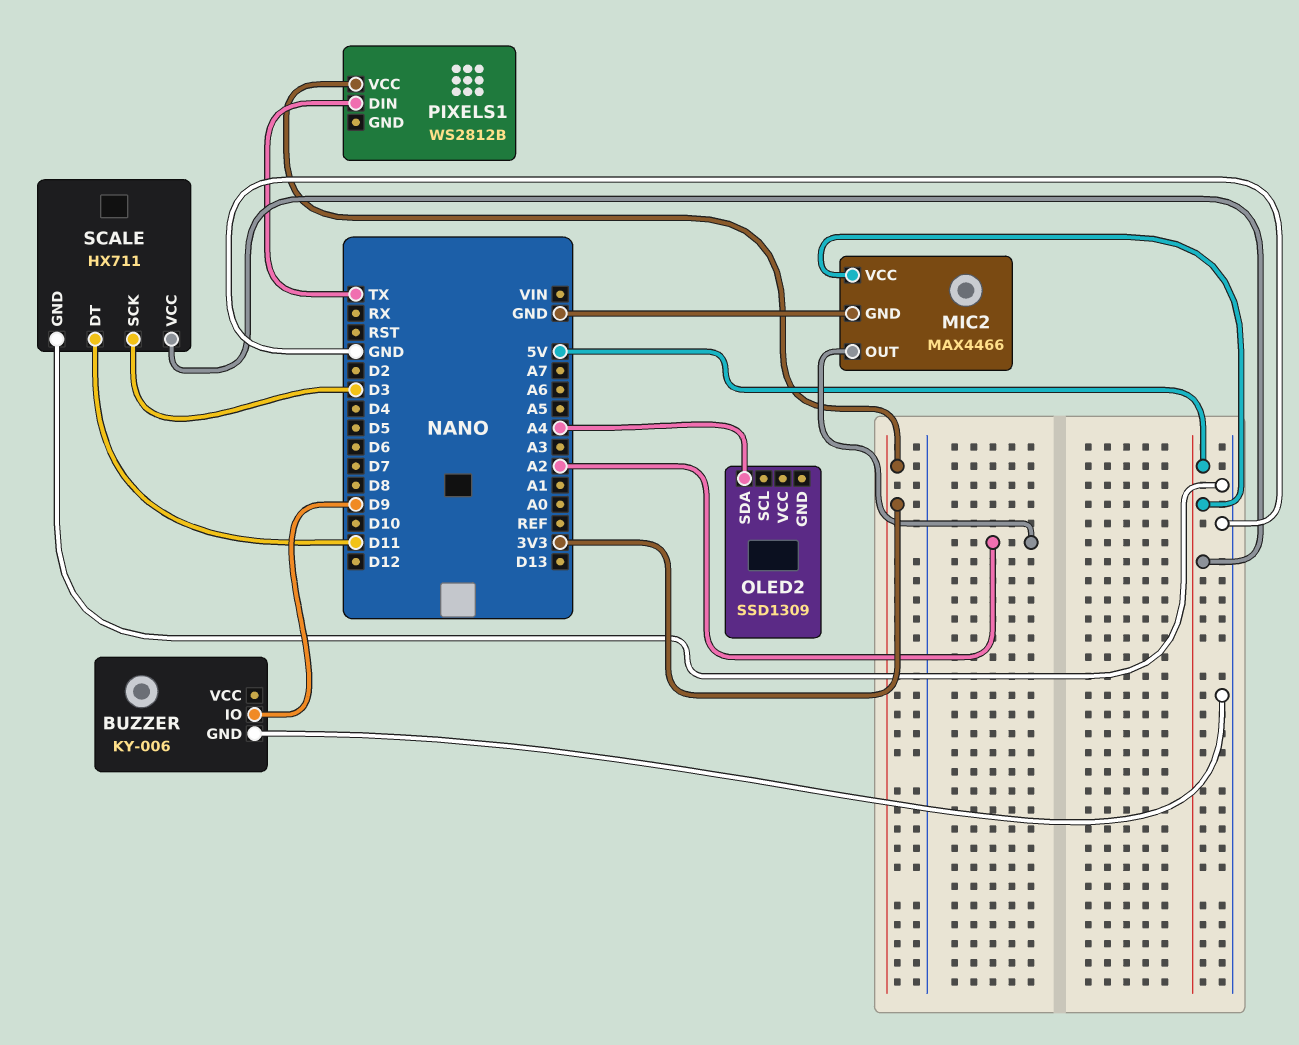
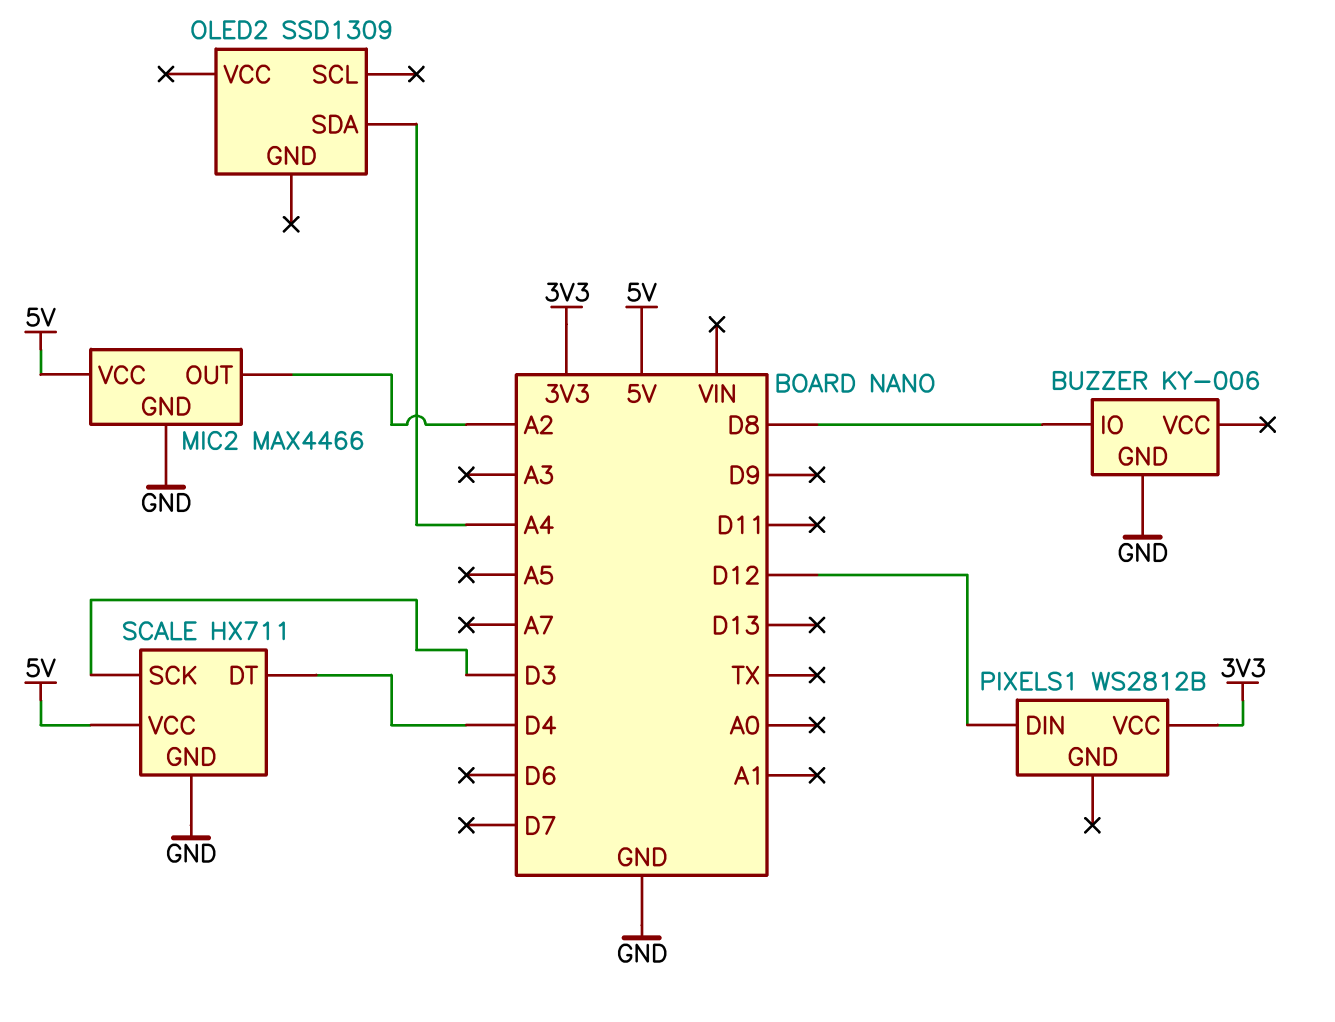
BUZZER pin IO: D9 -> D8
PIXELS1 pin DIN: TX -> D12
SCALE pin DT: D11 -> D4

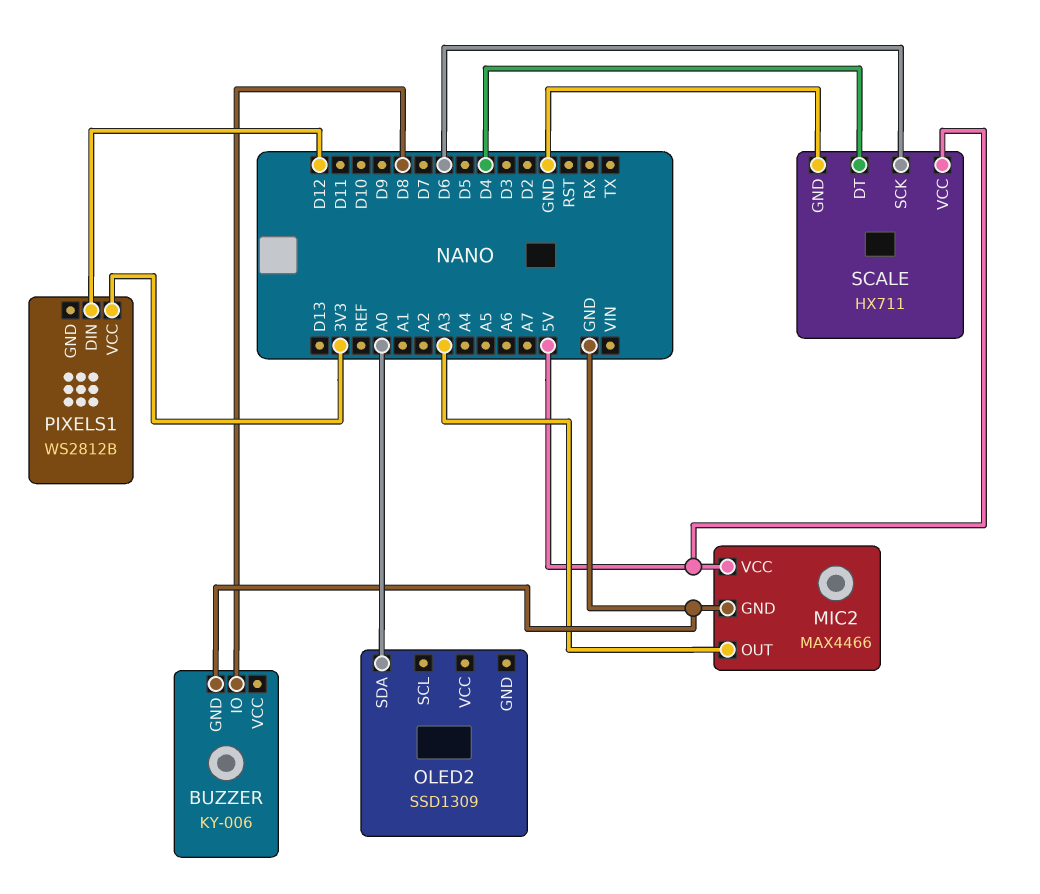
MIC2 pin OUT: A2 -> A3
OLED2 pin SDA: A4 -> A0
SCALE pin SCK: D3 -> D6

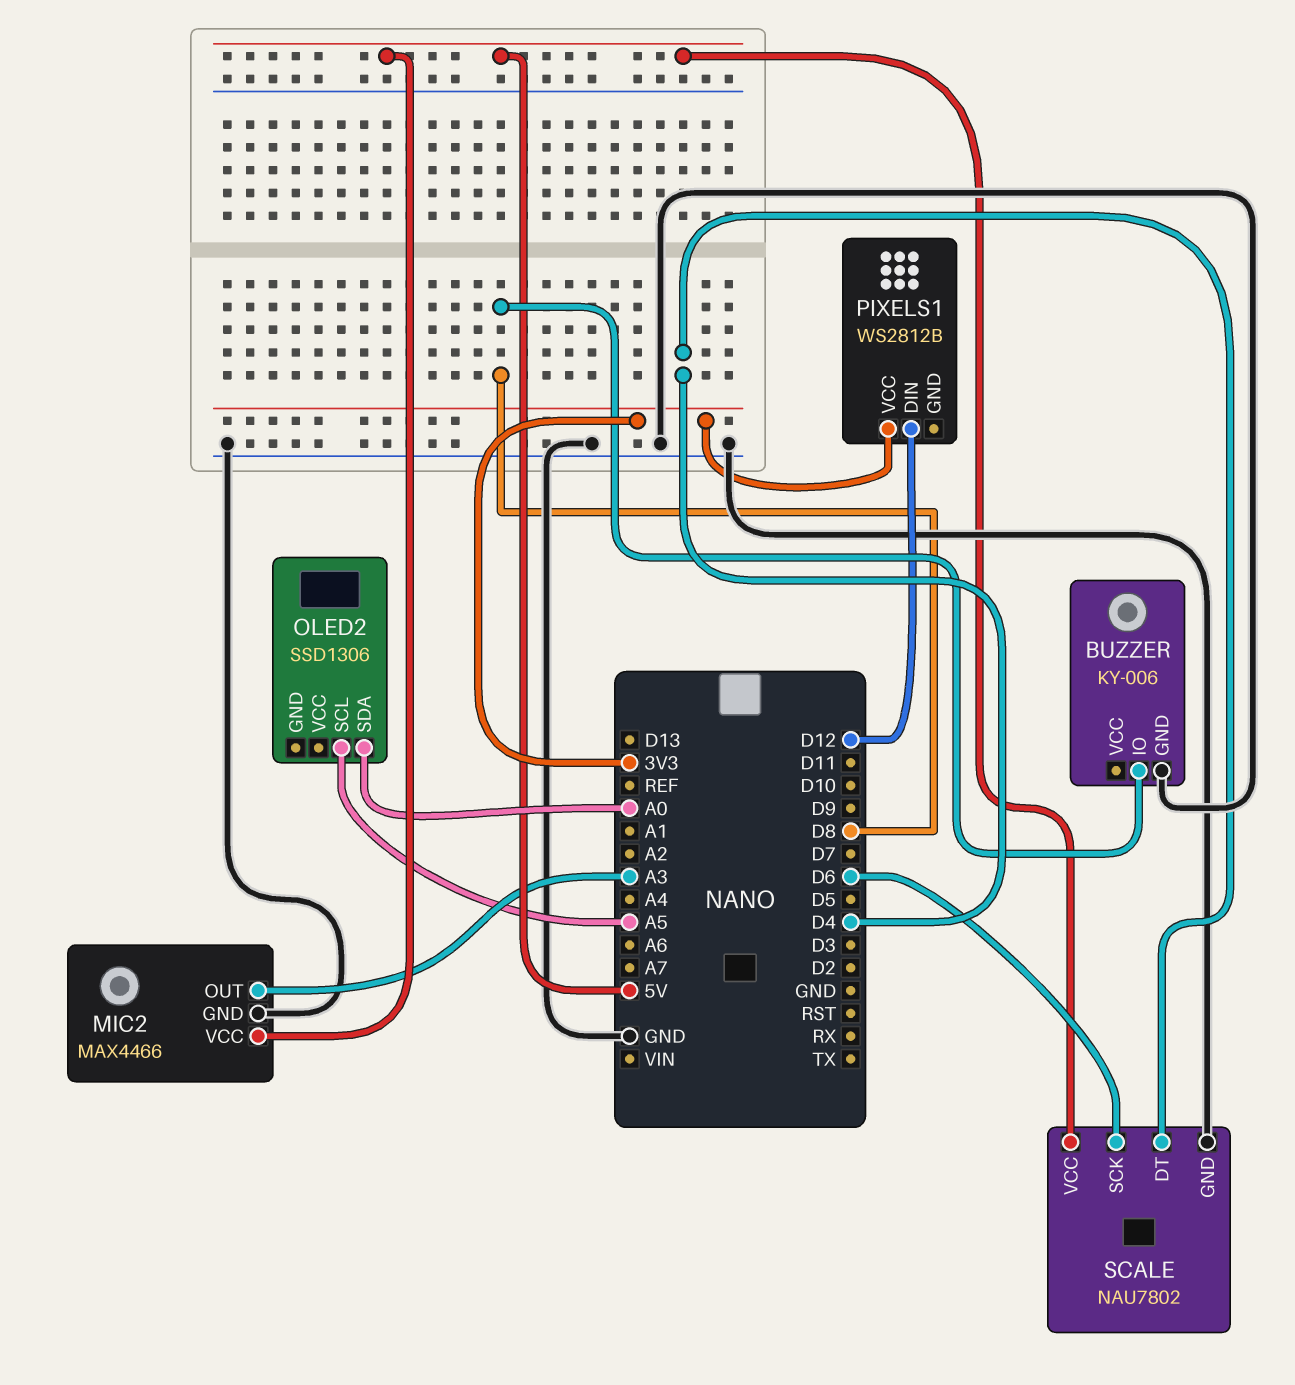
OLED2: SSD1309 -> SSD1306
OLED2 pin SCL: none -> A5
SCALE: HX711 -> NAU7802

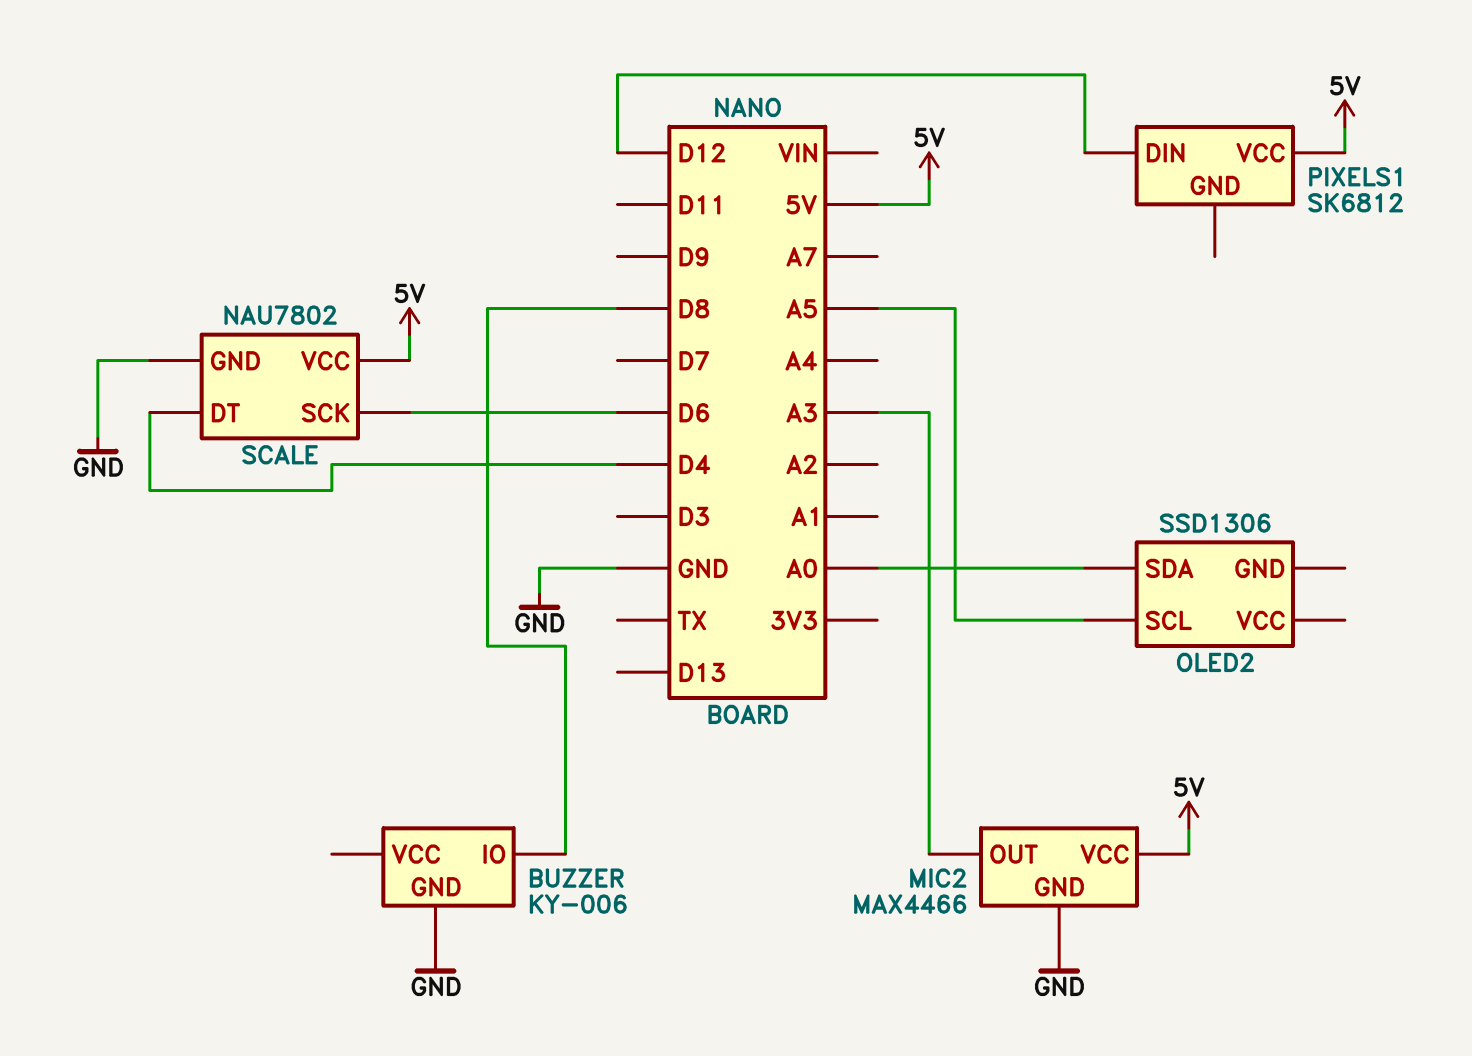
PIXELS1: WS2812B -> SK6812
PIXELS1 pin VCC: 3V3 -> 5V

